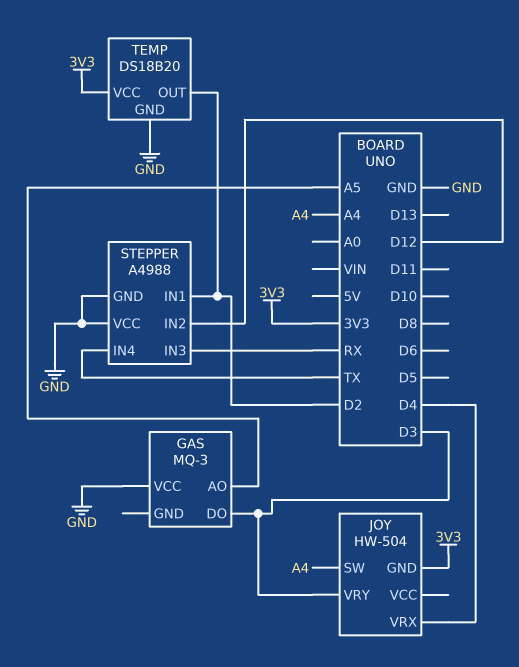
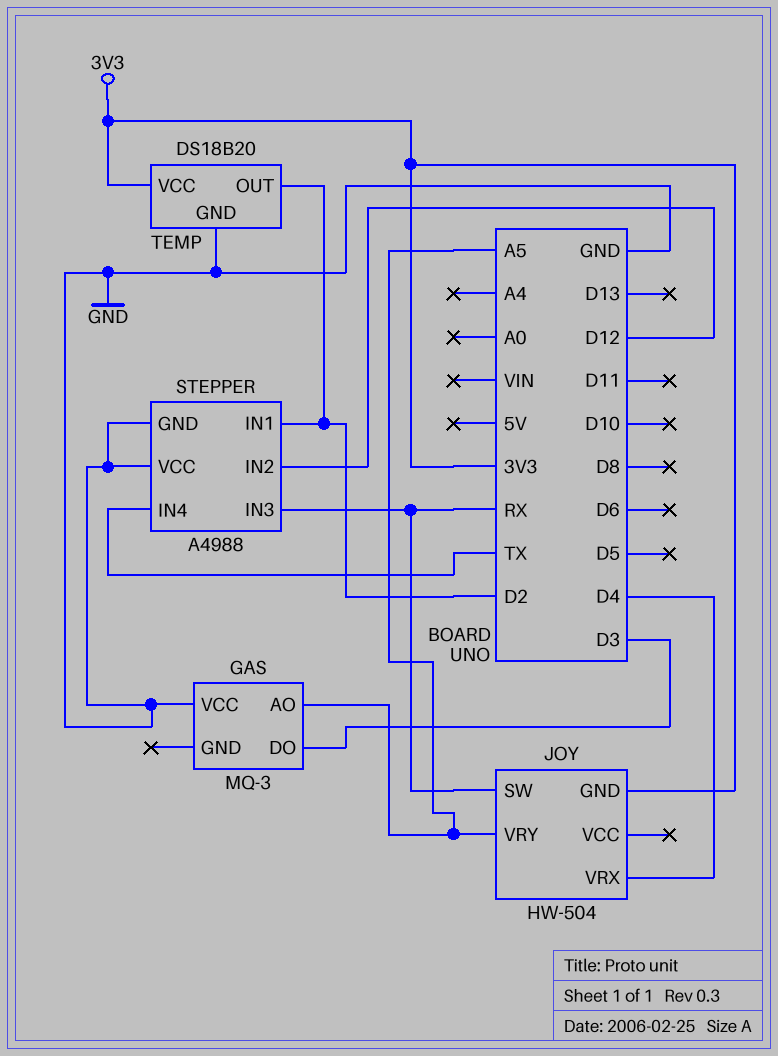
JOY pin SW: A4 -> RX
JOY pin VRY: D3 -> A5

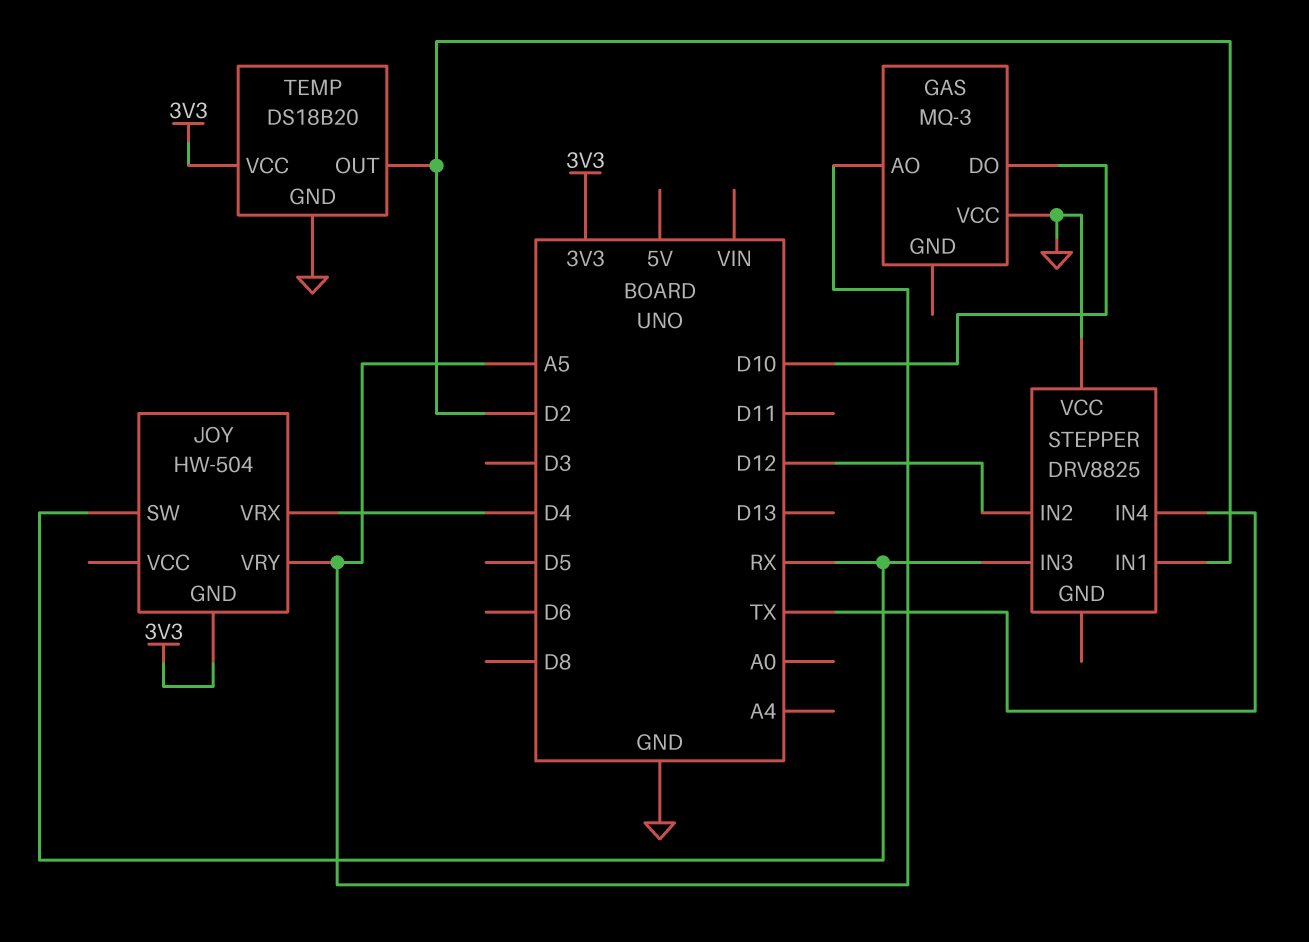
GAS pin DO: D3 -> D10
STEPPER: A4988 -> DRV8825
STEPPER pin GND: GND -> none

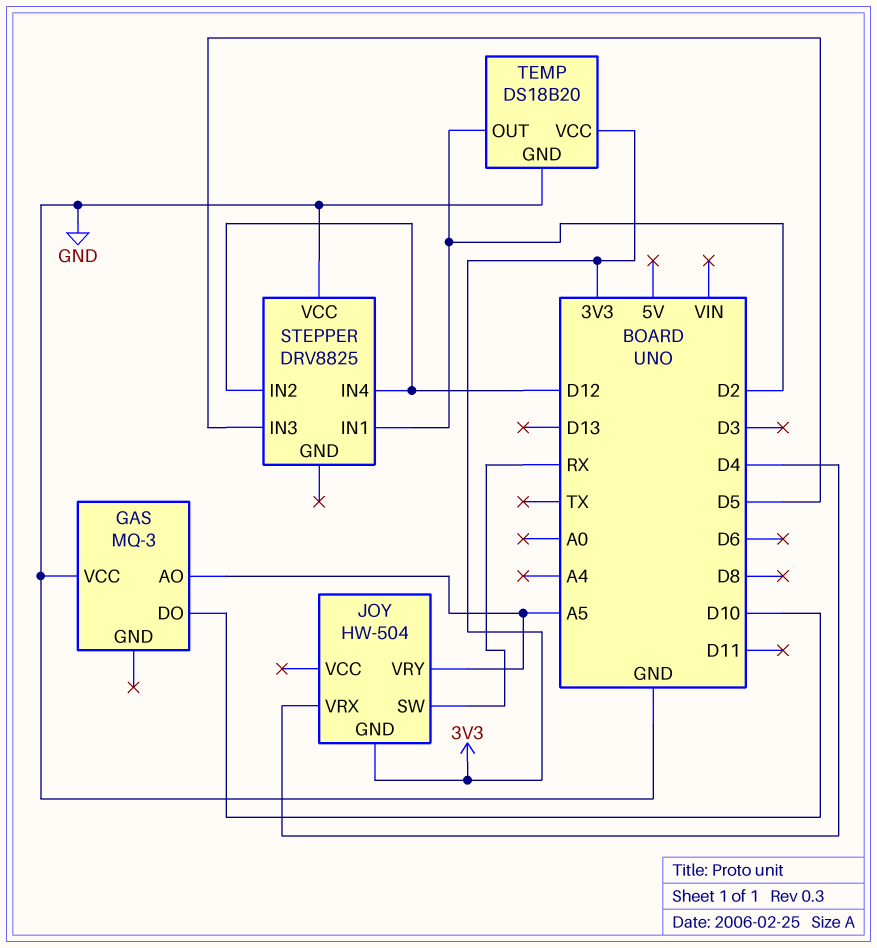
STEPPER pin IN3: RX -> D5
STEPPER pin IN4: TX -> D12

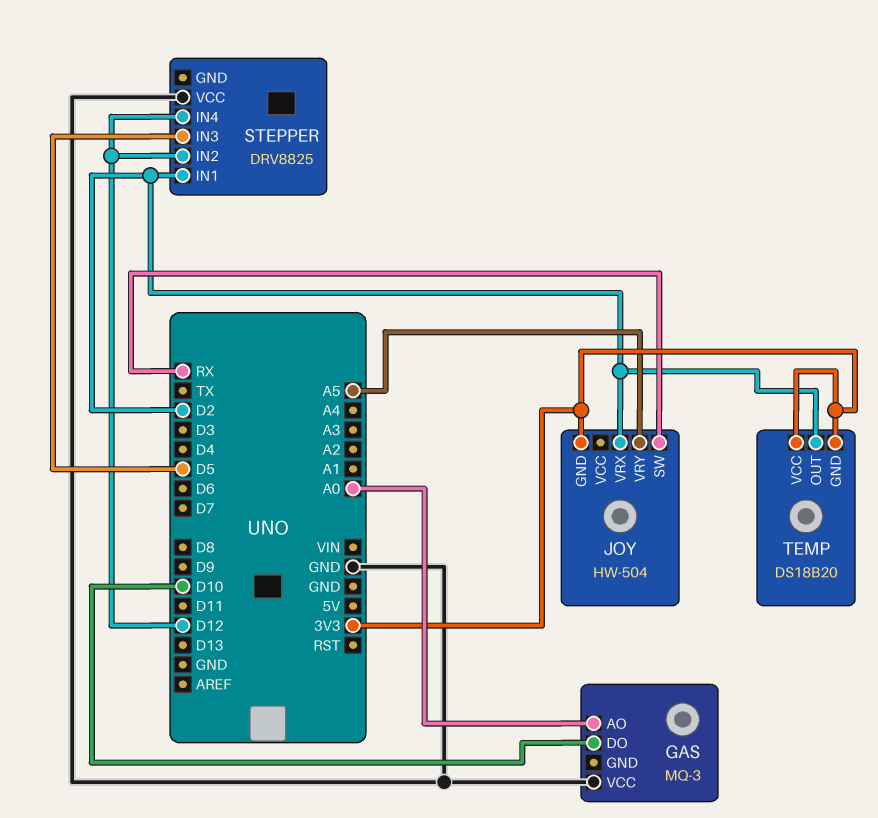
GAS pin AO: A5 -> A0
JOY pin VRX: D4 -> D2
TEMP pin GND: GND -> 3V3

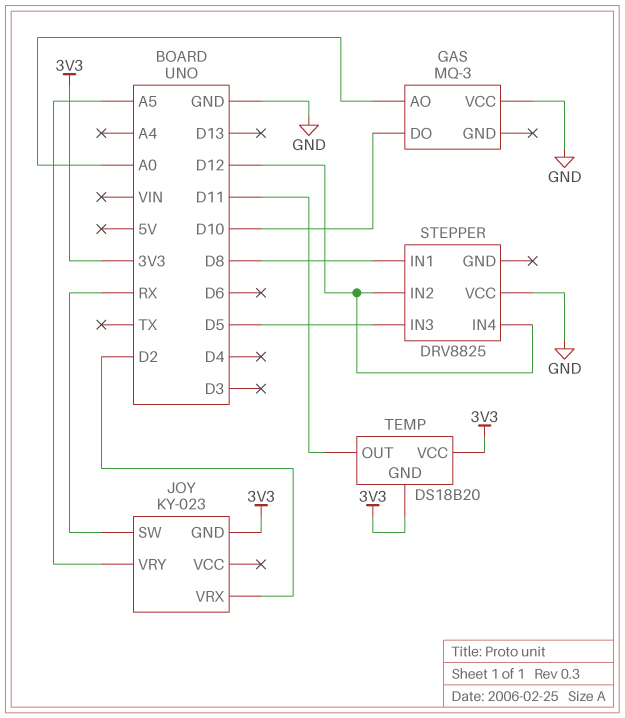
JOY: HW-504 -> KY-023
STEPPER pin IN1: D2 -> D8
TEMP pin OUT: D2 -> D11

